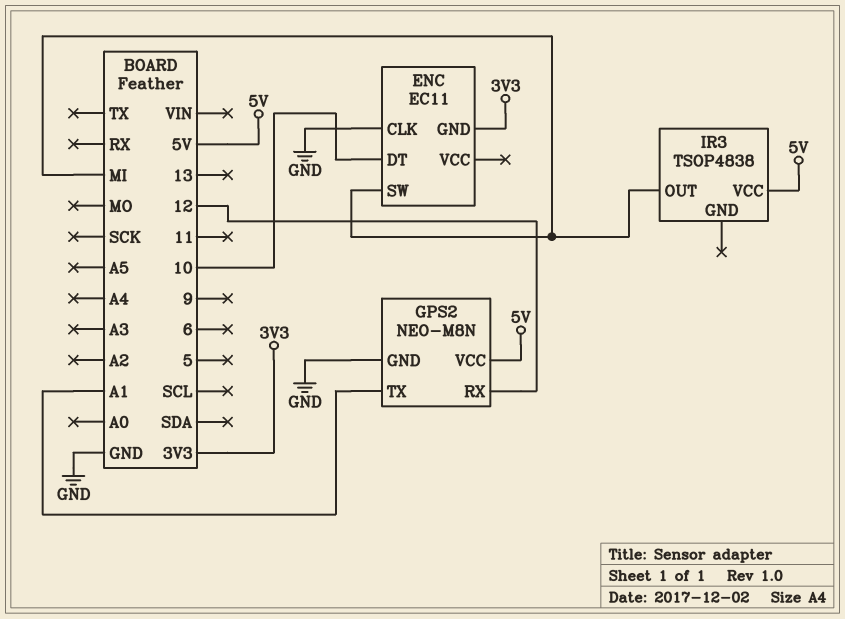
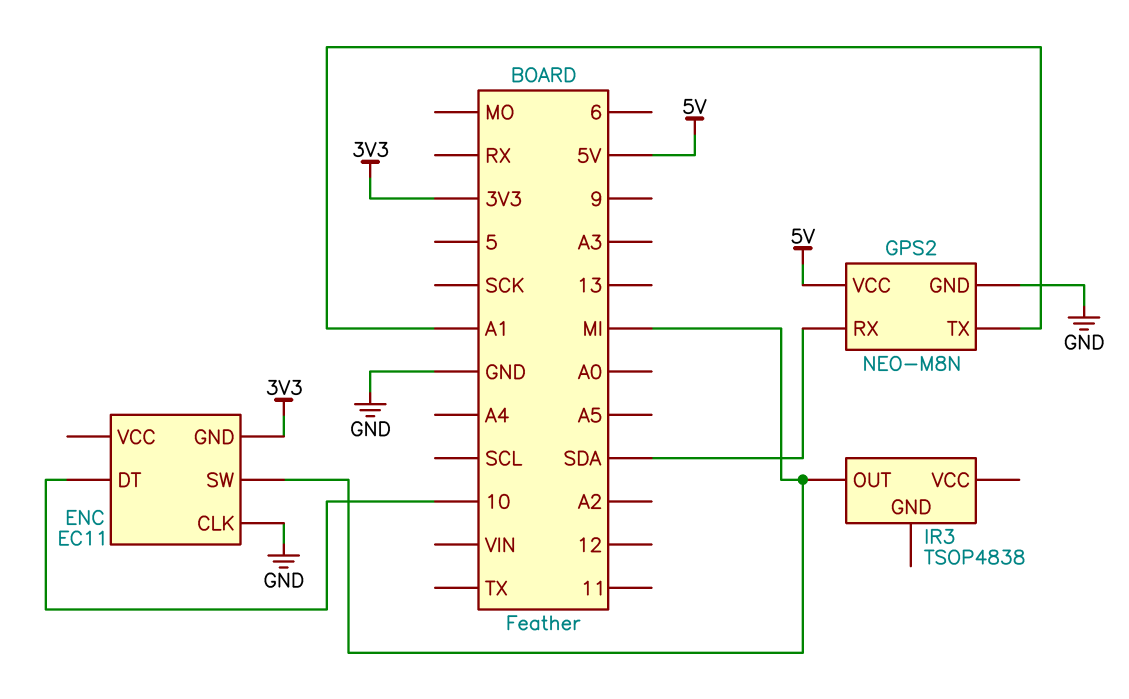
GPS2 pin RX: 12 -> SDA
IR3 pin VCC: 5V -> none

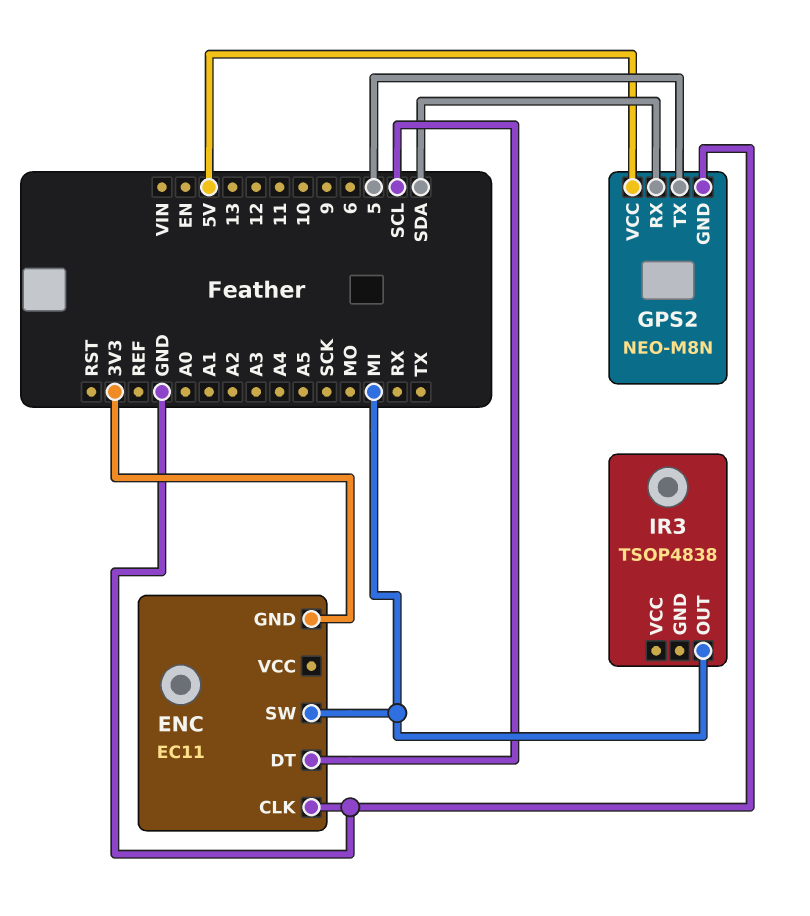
ENC pin DT: 10 -> SCL
GPS2 pin TX: A1 -> 5

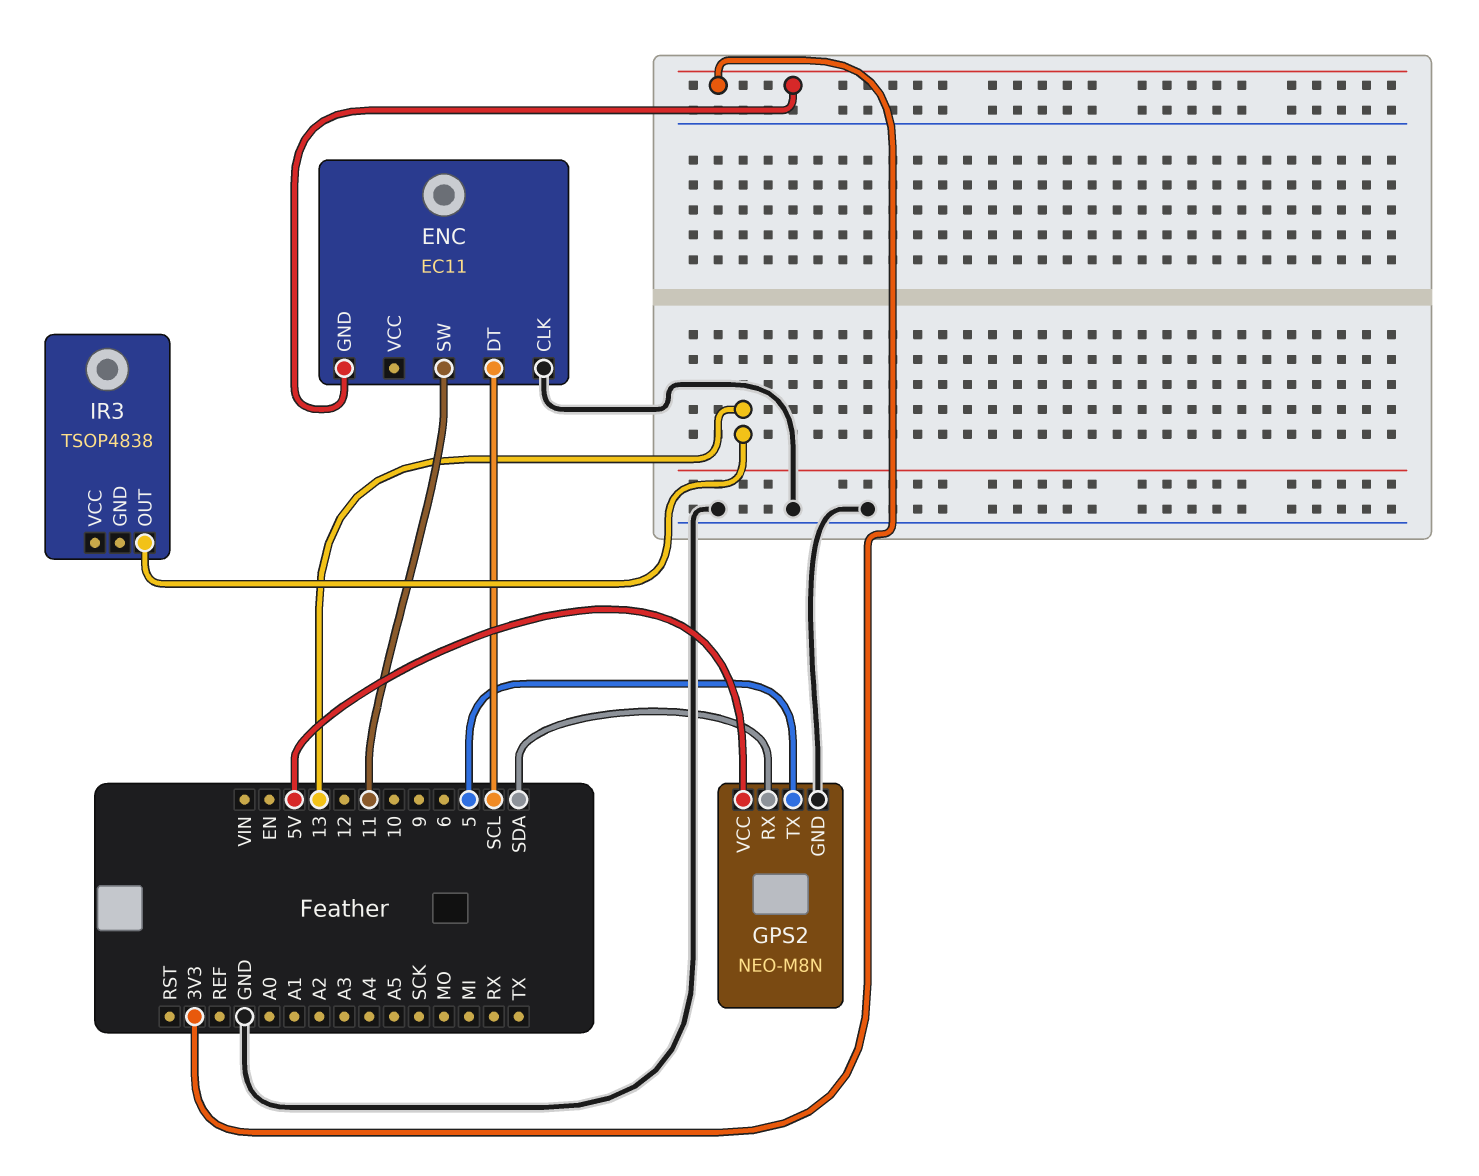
ENC pin SW: MI -> 11
IR3 pin OUT: MI -> 13

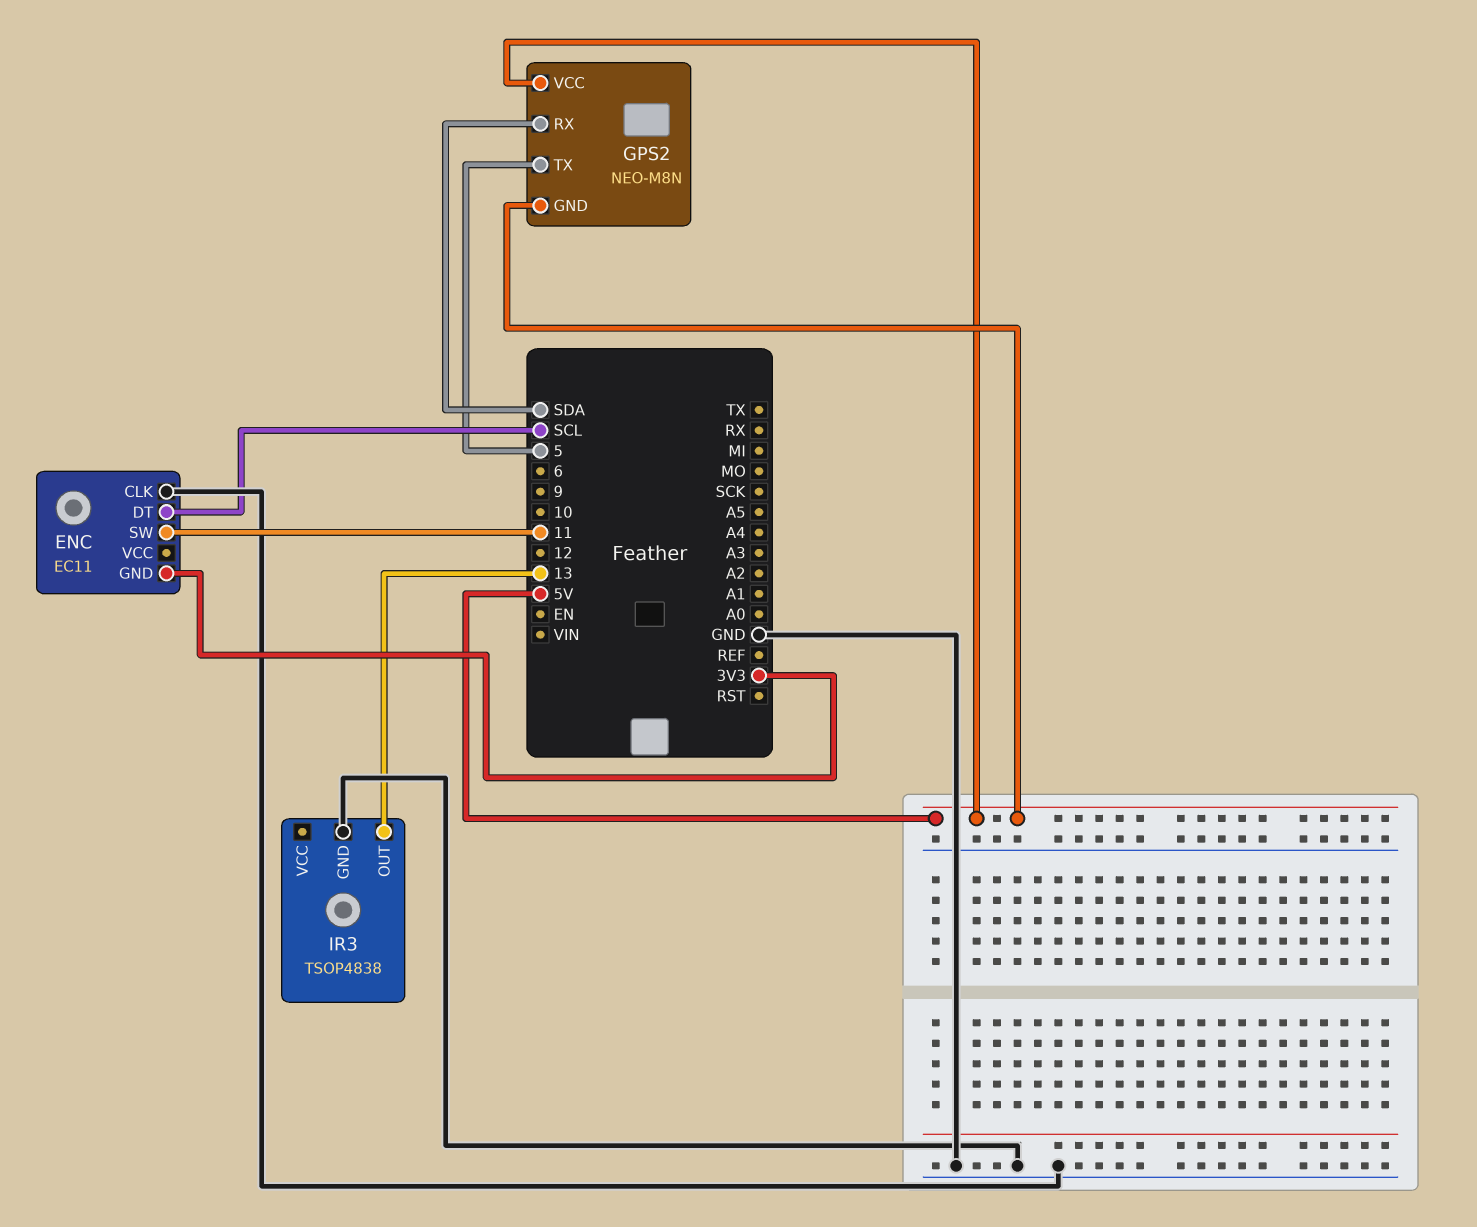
GPS2 pin GND: GND -> 5V
IR3 pin GND: none -> GND

